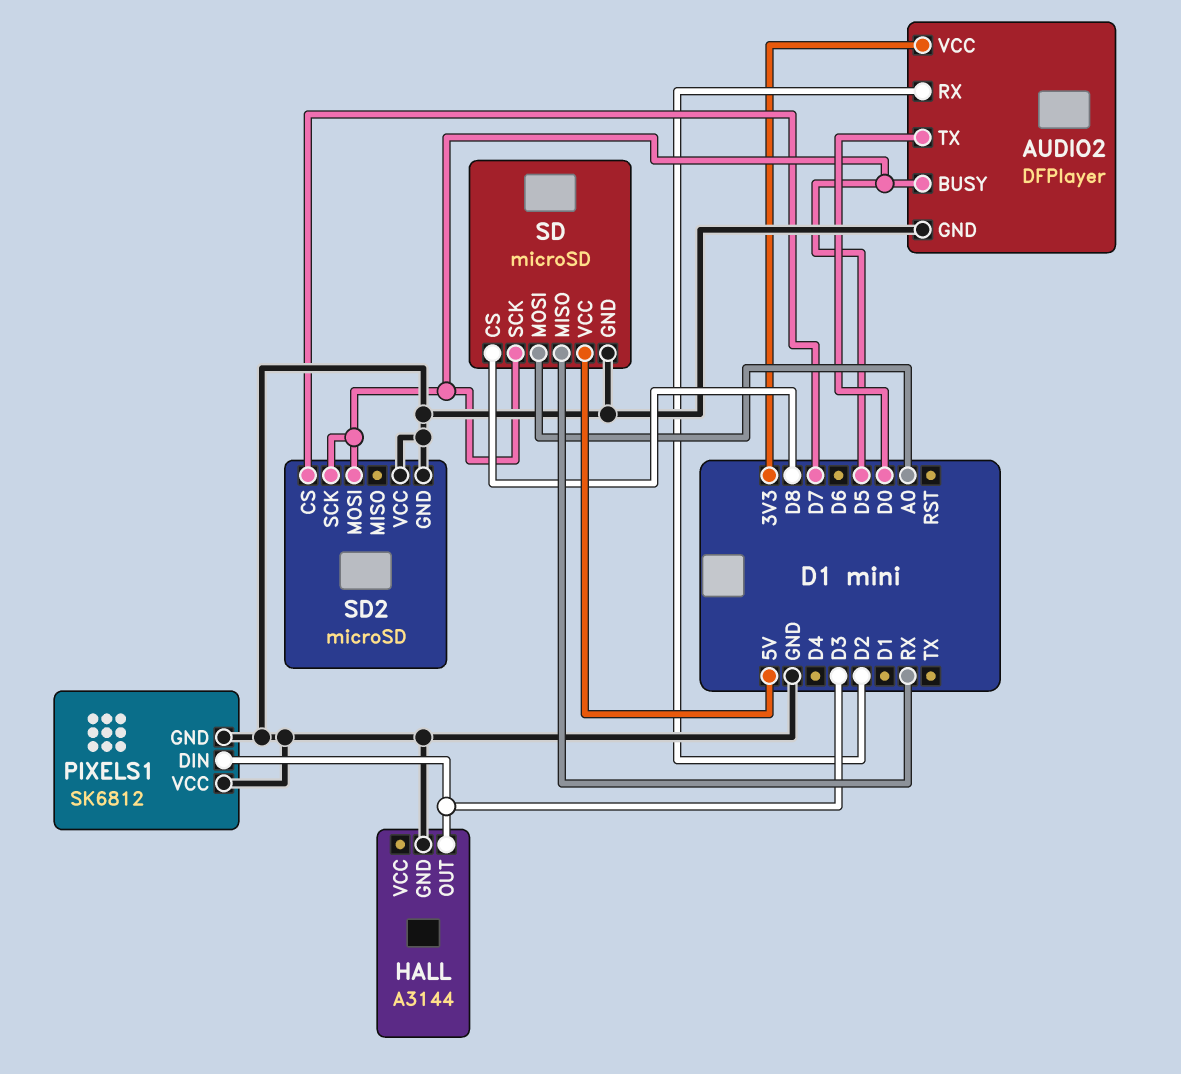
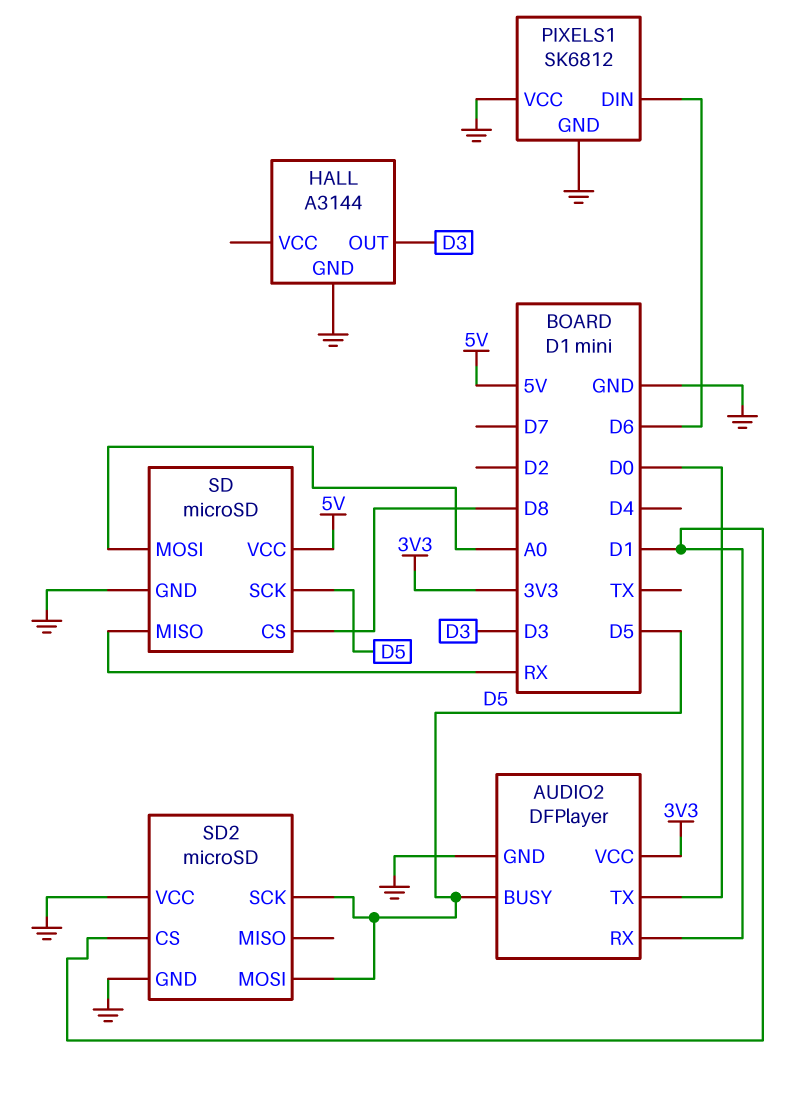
AUDIO2 pin RX: D2 -> D1
PIXELS1 pin DIN: D3 -> D6
SD2 pin CS: D7 -> D1

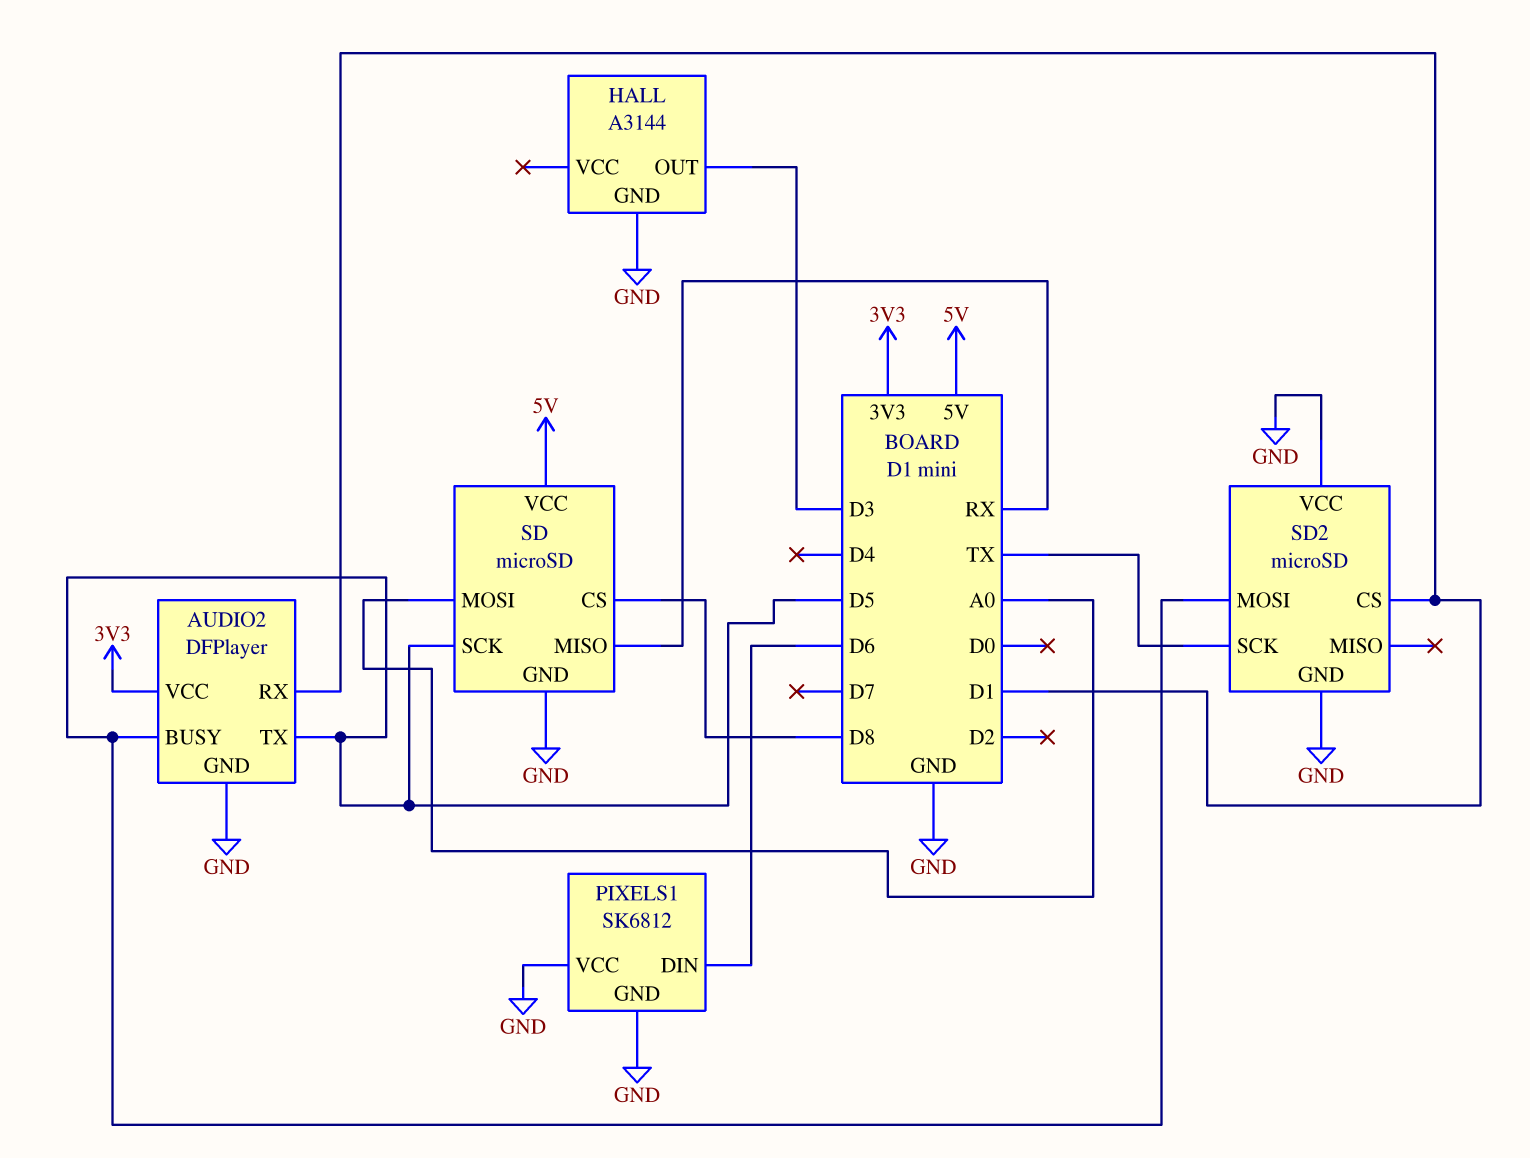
AUDIO2 pin TX: D0 -> D5
SD2 pin SCK: D5 -> TX

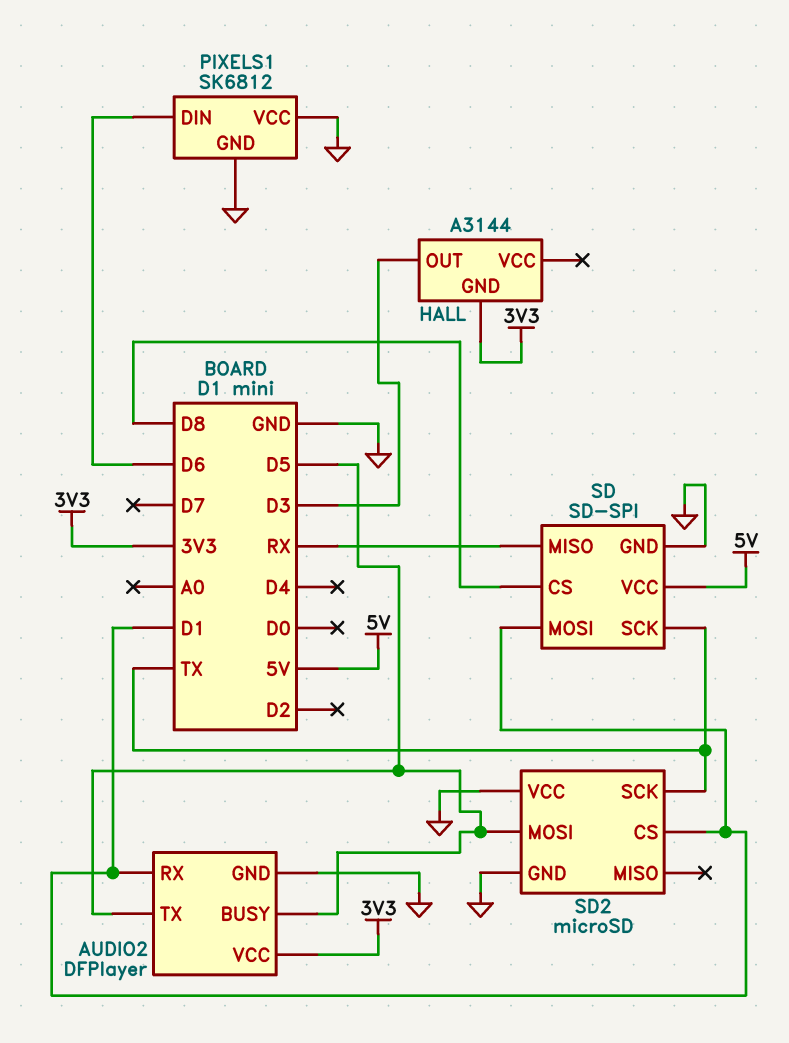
HALL pin GND: GND -> 3V3
SD: microSD -> SD-SPI
SD pin MOSI: A0 -> D1
SD pin SCK: D5 -> TX

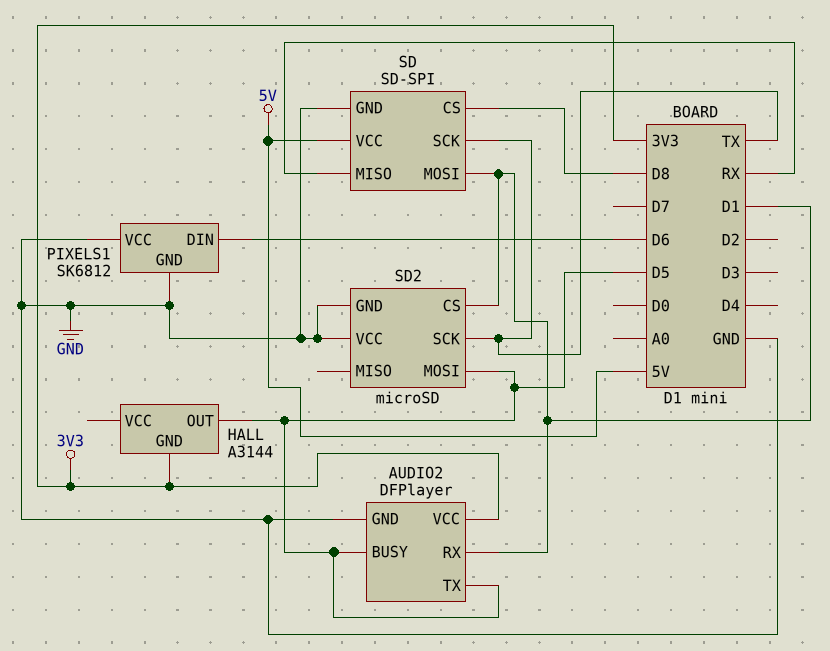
HALL pin OUT: D3 -> D5

